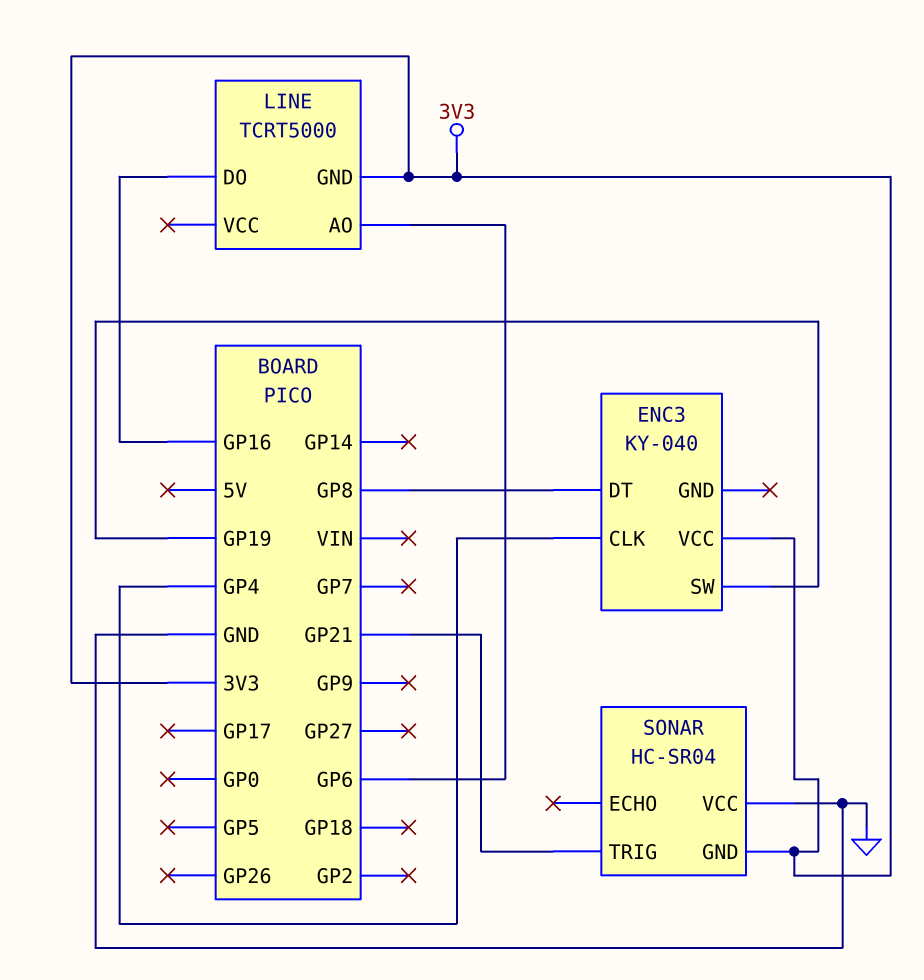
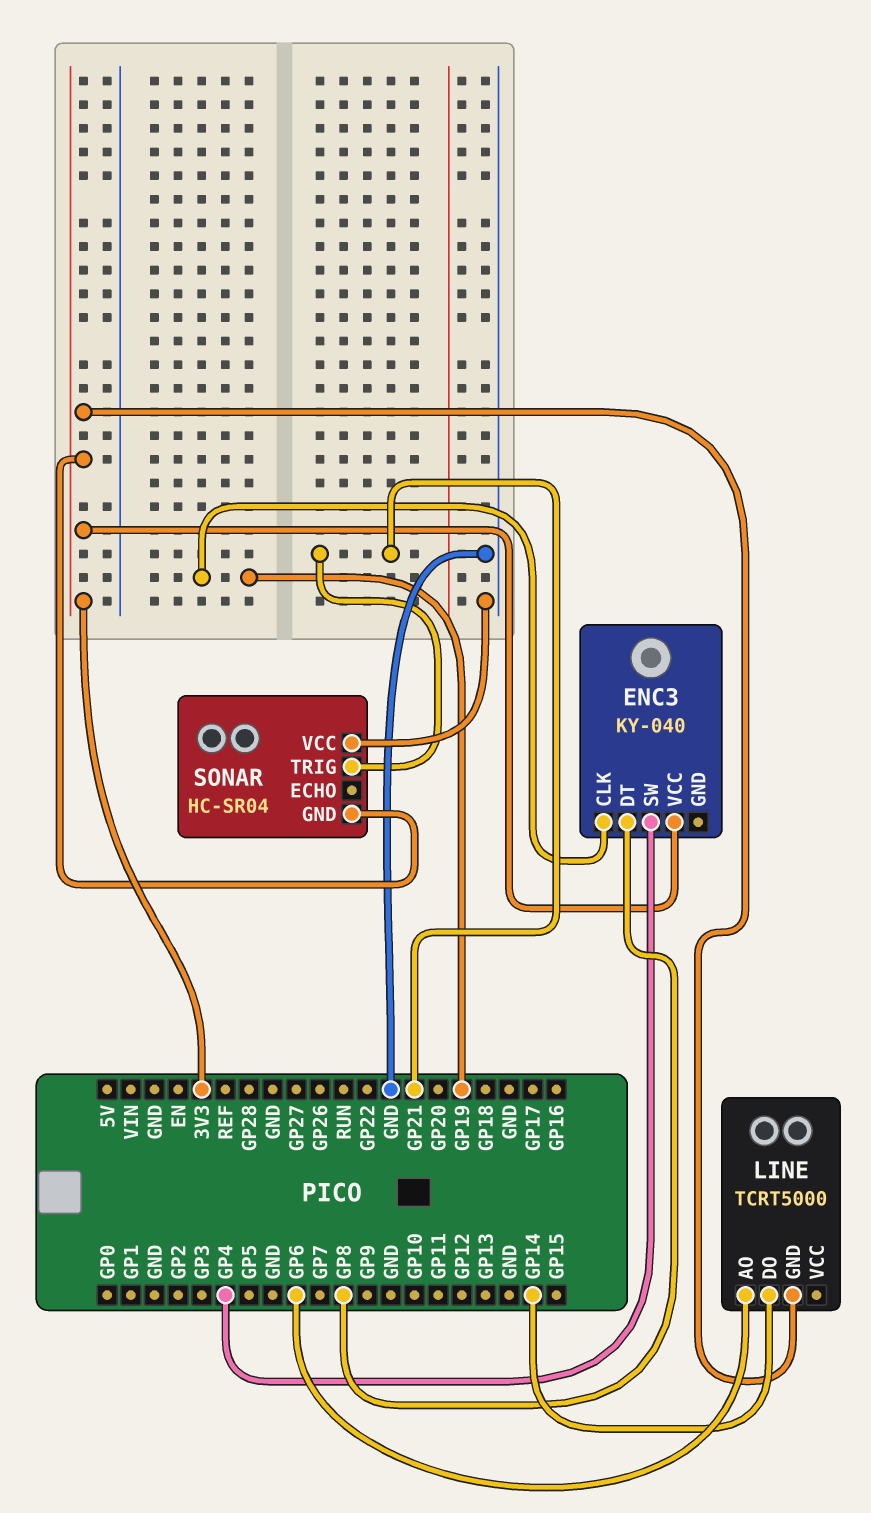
ENC3 pin CLK: GP4 -> GP19
ENC3 pin SW: GP19 -> GP4
LINE pin DO: GP16 -> GP14

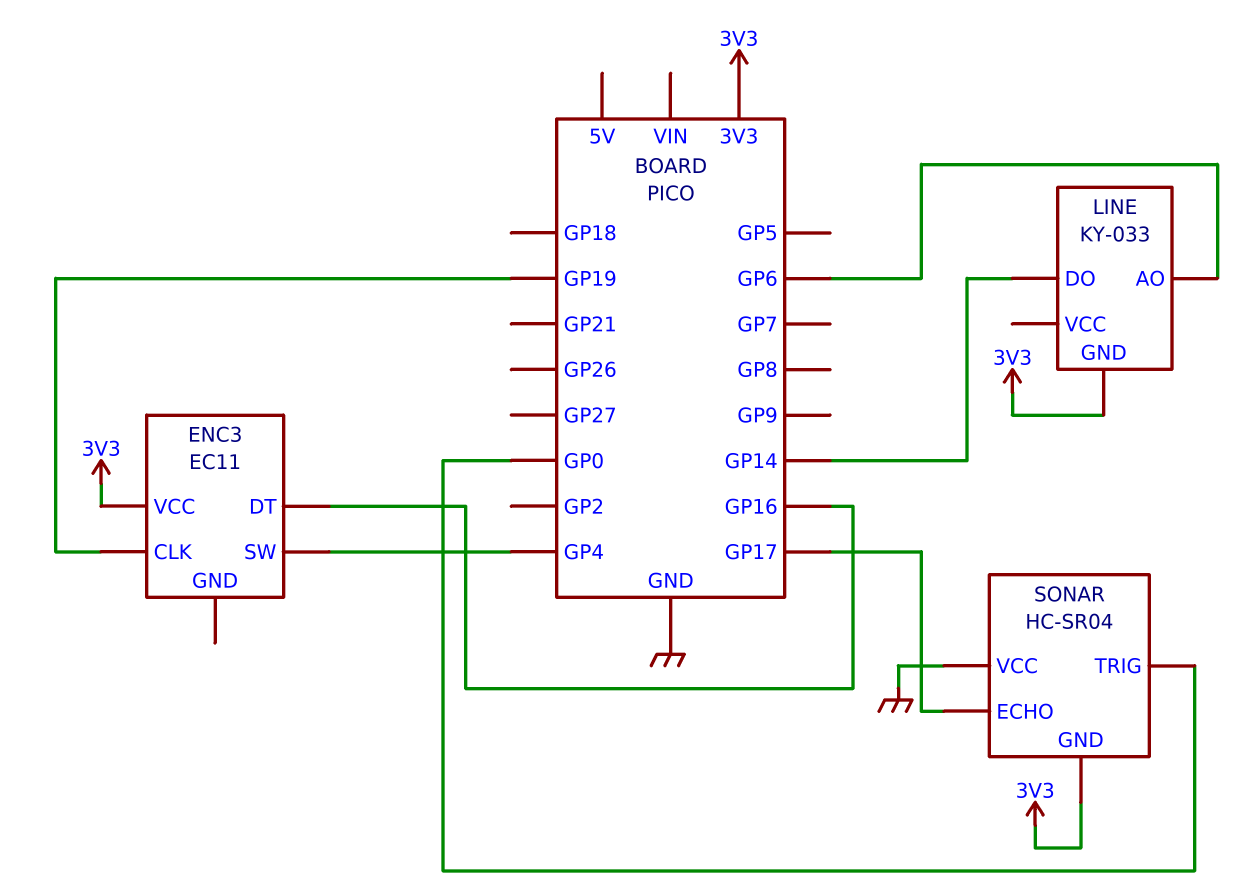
ENC3: KY-040 -> EC11
ENC3 pin DT: GP8 -> GP16
LINE: TCRT5000 -> KY-033
SONAR pin ECHO: none -> GP17
SONAR pin TRIG: GP21 -> GP0

